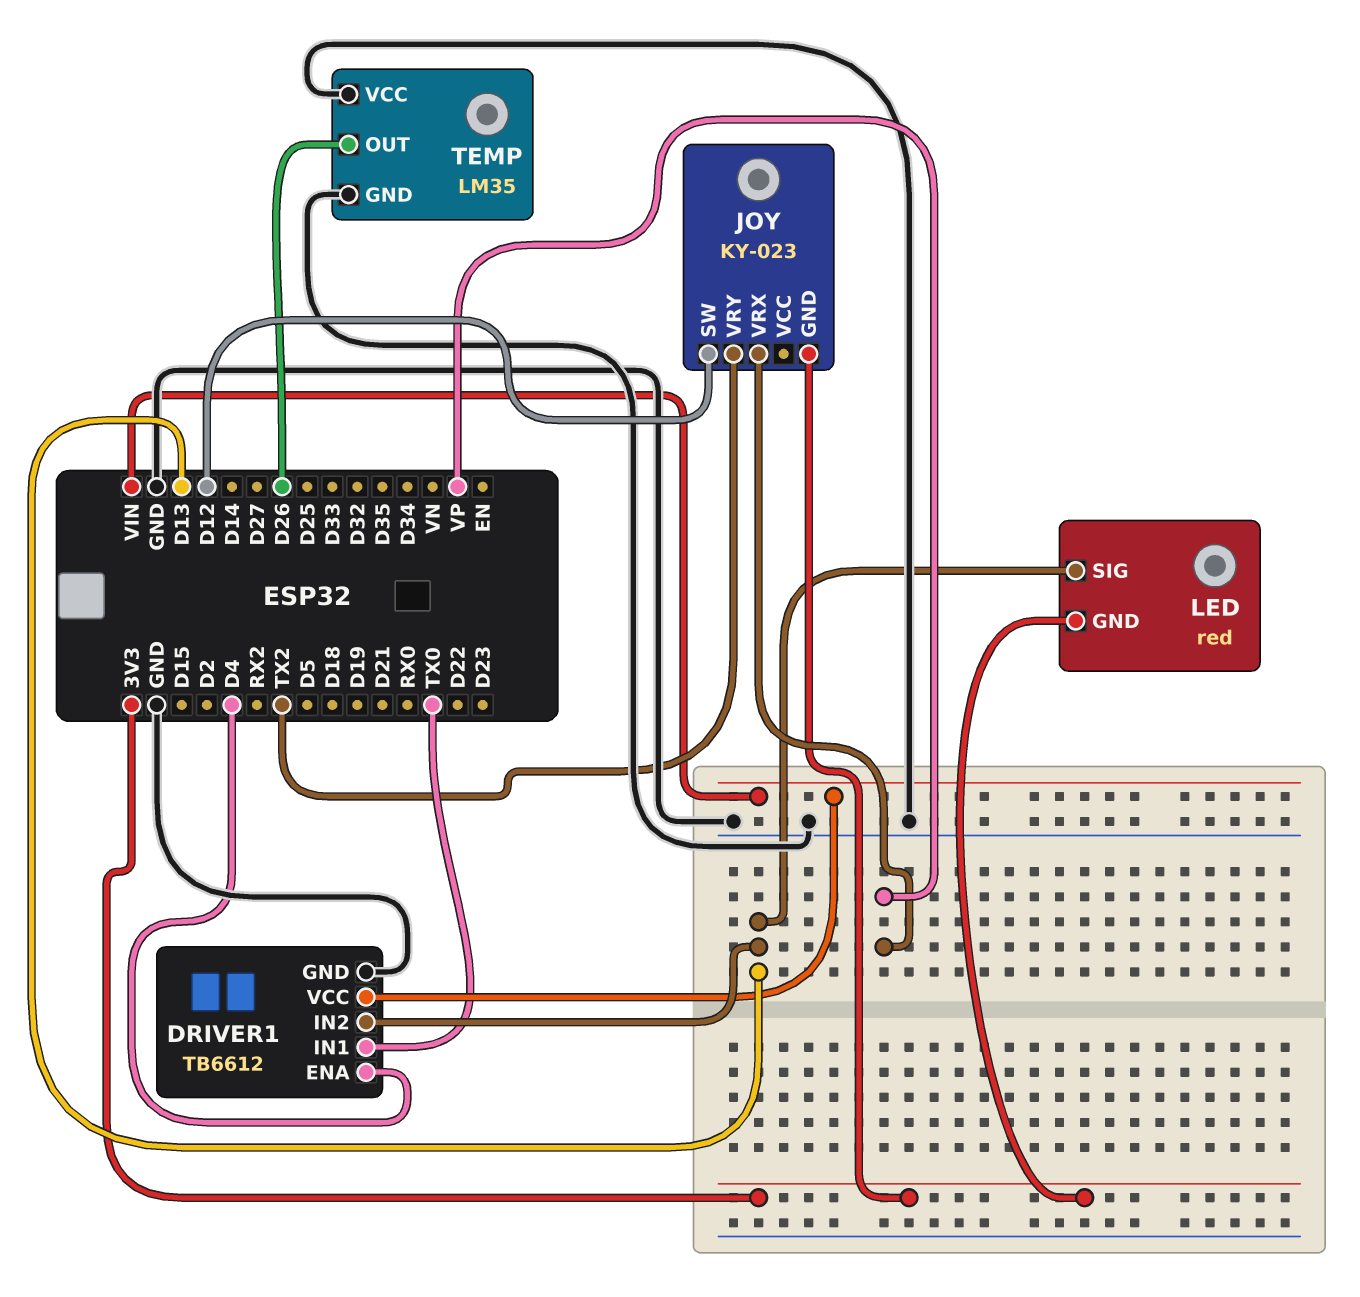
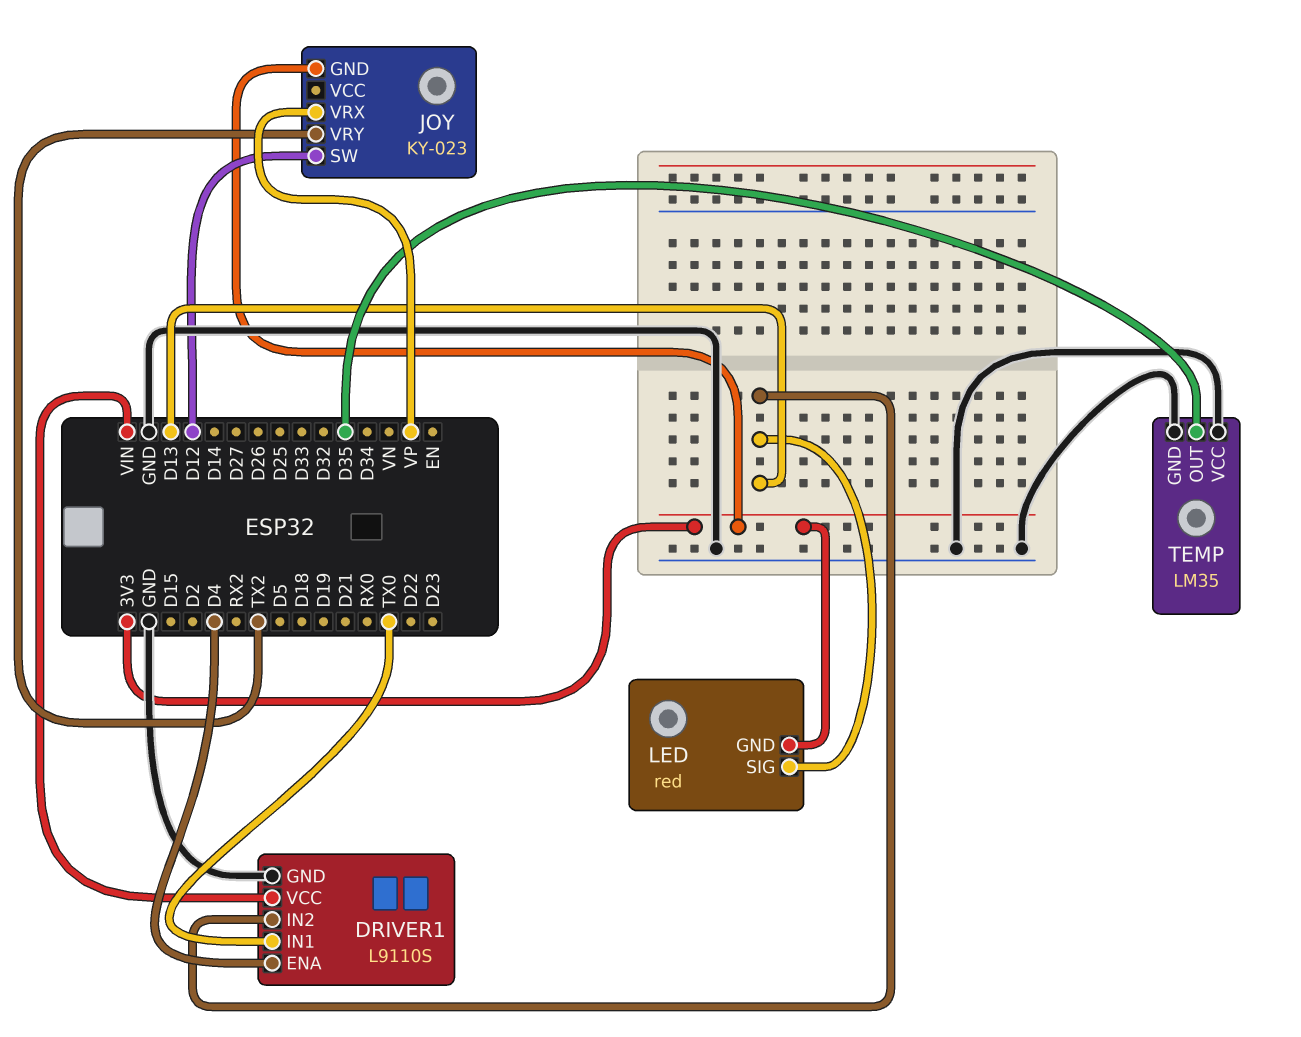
DRIVER1: TB6612 -> L9110S
TEMP pin OUT: D26 -> D35

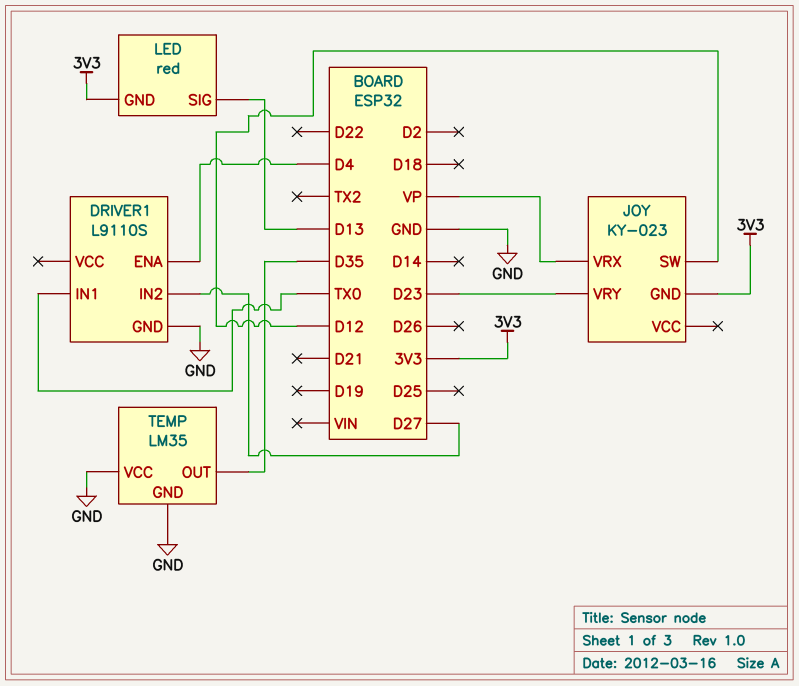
DRIVER1 pin IN2: D13 -> D27
DRIVER1 pin VCC: VIN -> none
JOY pin VRY: TX2 -> D23

